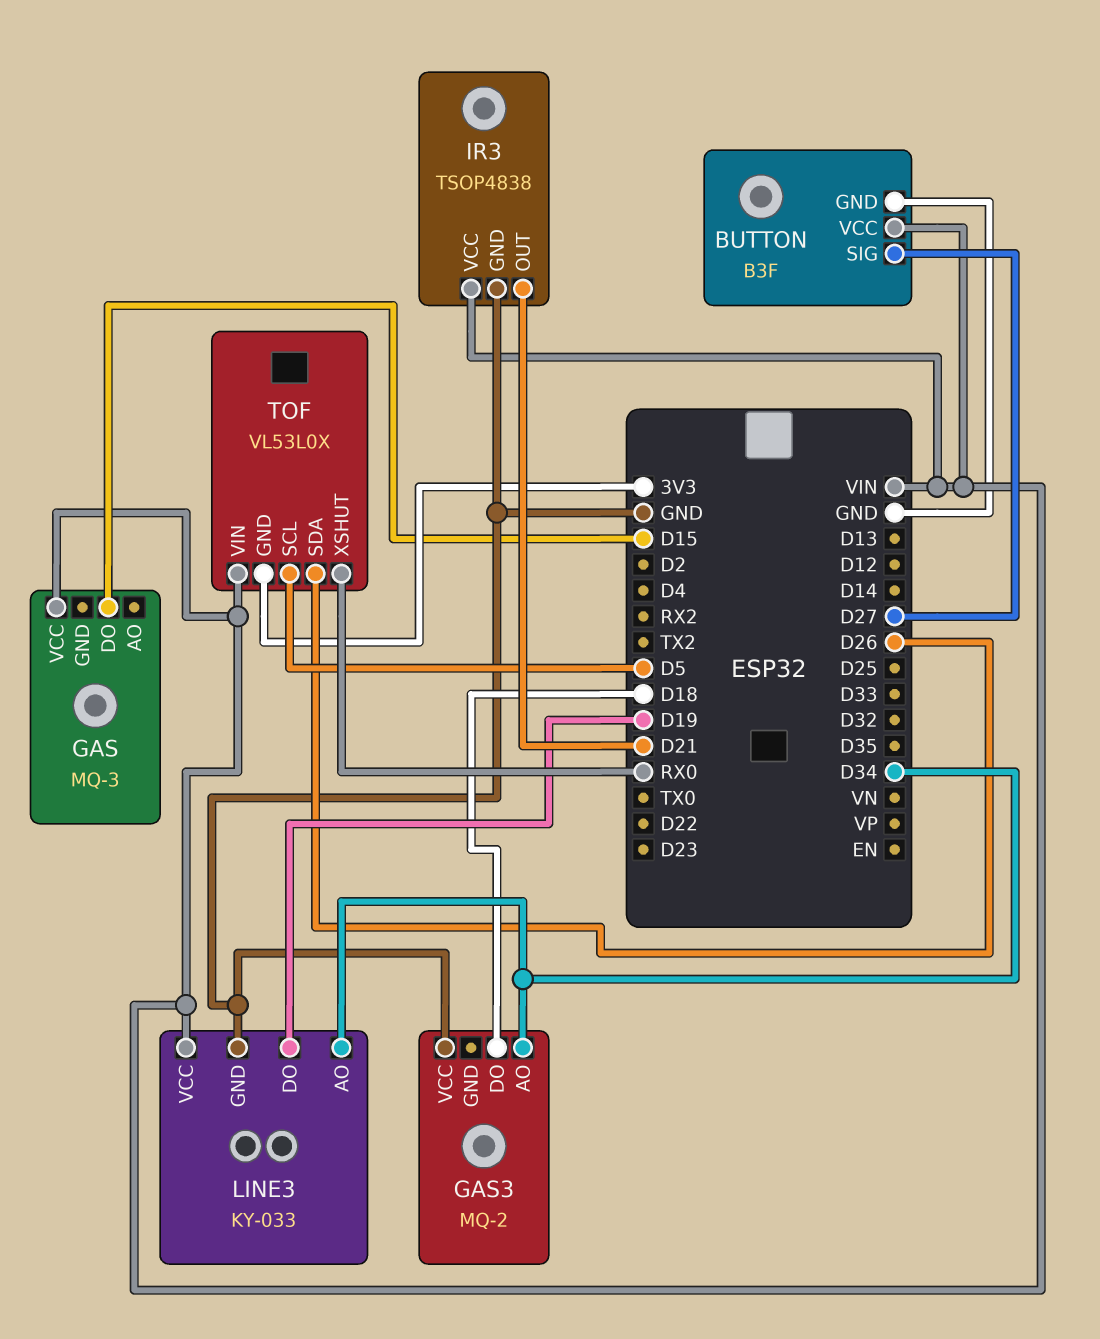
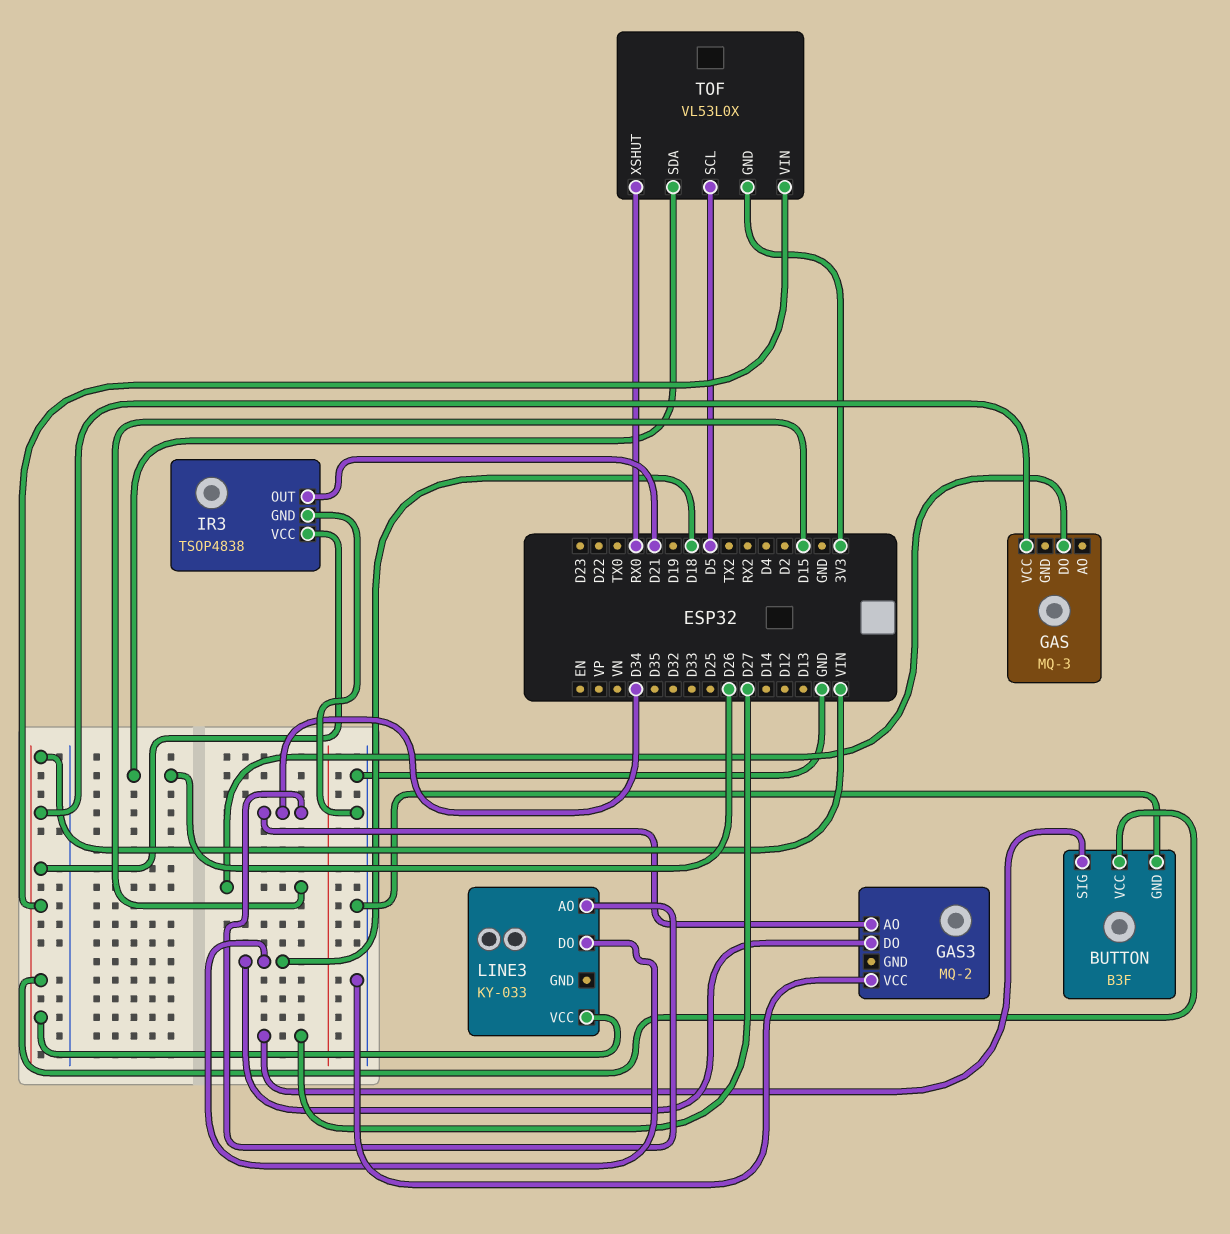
LINE3 pin DO: D19 -> D18
LINE3 pin GND: GND -> none

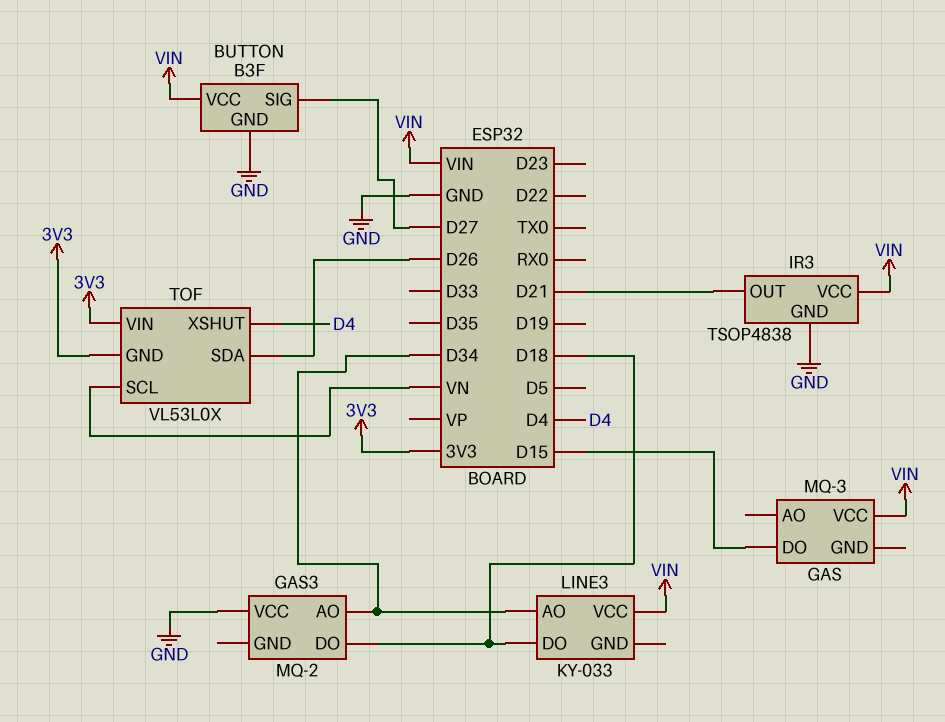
TOF pin SCL: D5 -> VN
TOF pin VIN: VIN -> 3V3
TOF pin XSHUT: RX0 -> D4

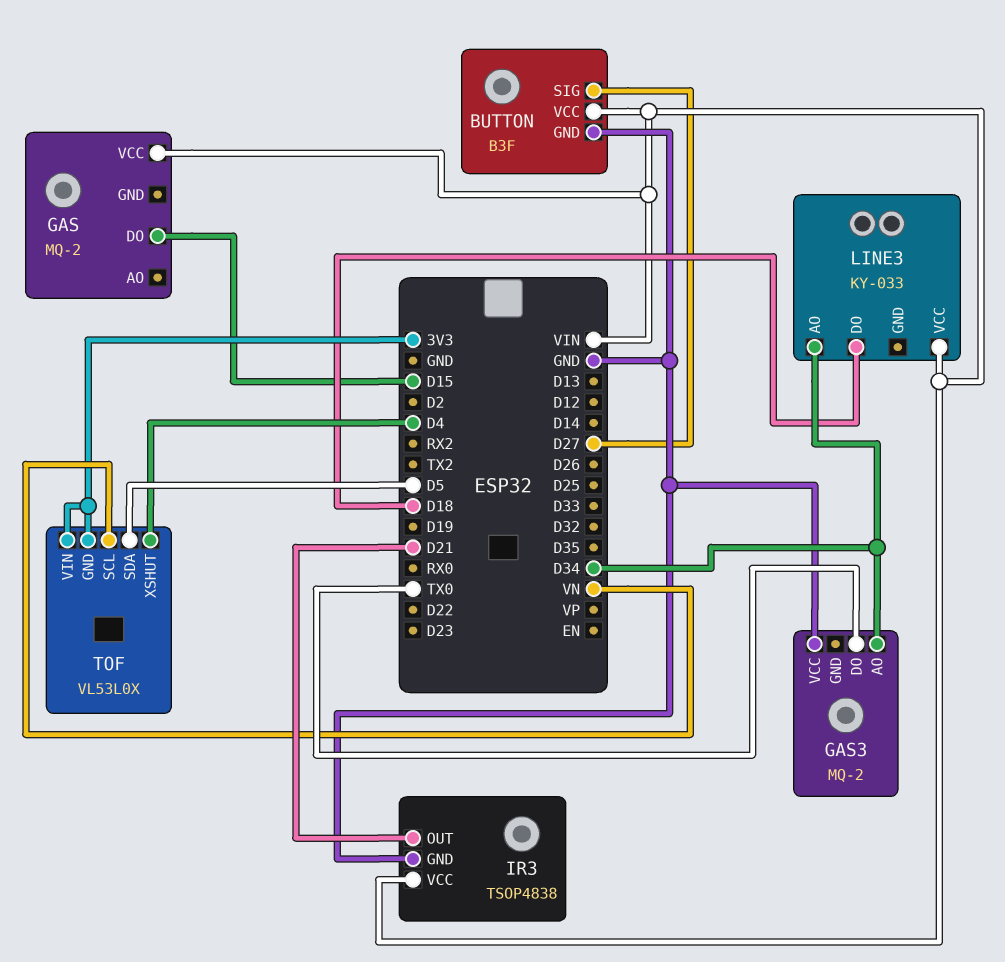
GAS: MQ-3 -> MQ-2
GAS3 pin DO: D18 -> TX0
TOF pin SDA: D26 -> D5

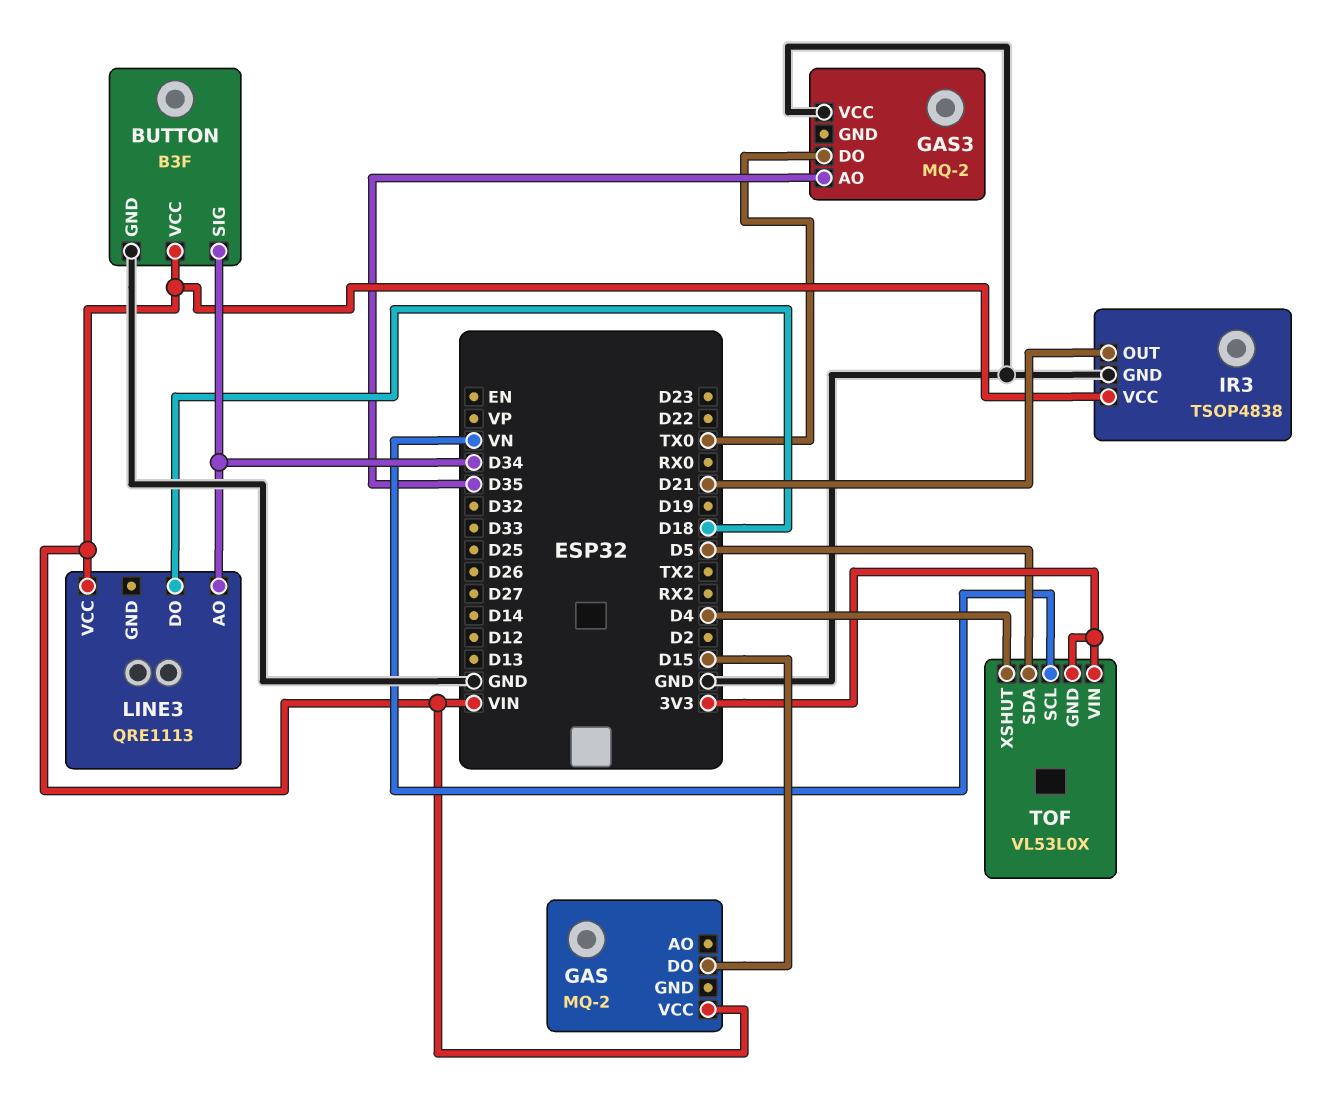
BUTTON pin SIG: D27 -> D34
GAS3 pin AO: D34 -> D35
LINE3: KY-033 -> QRE1113

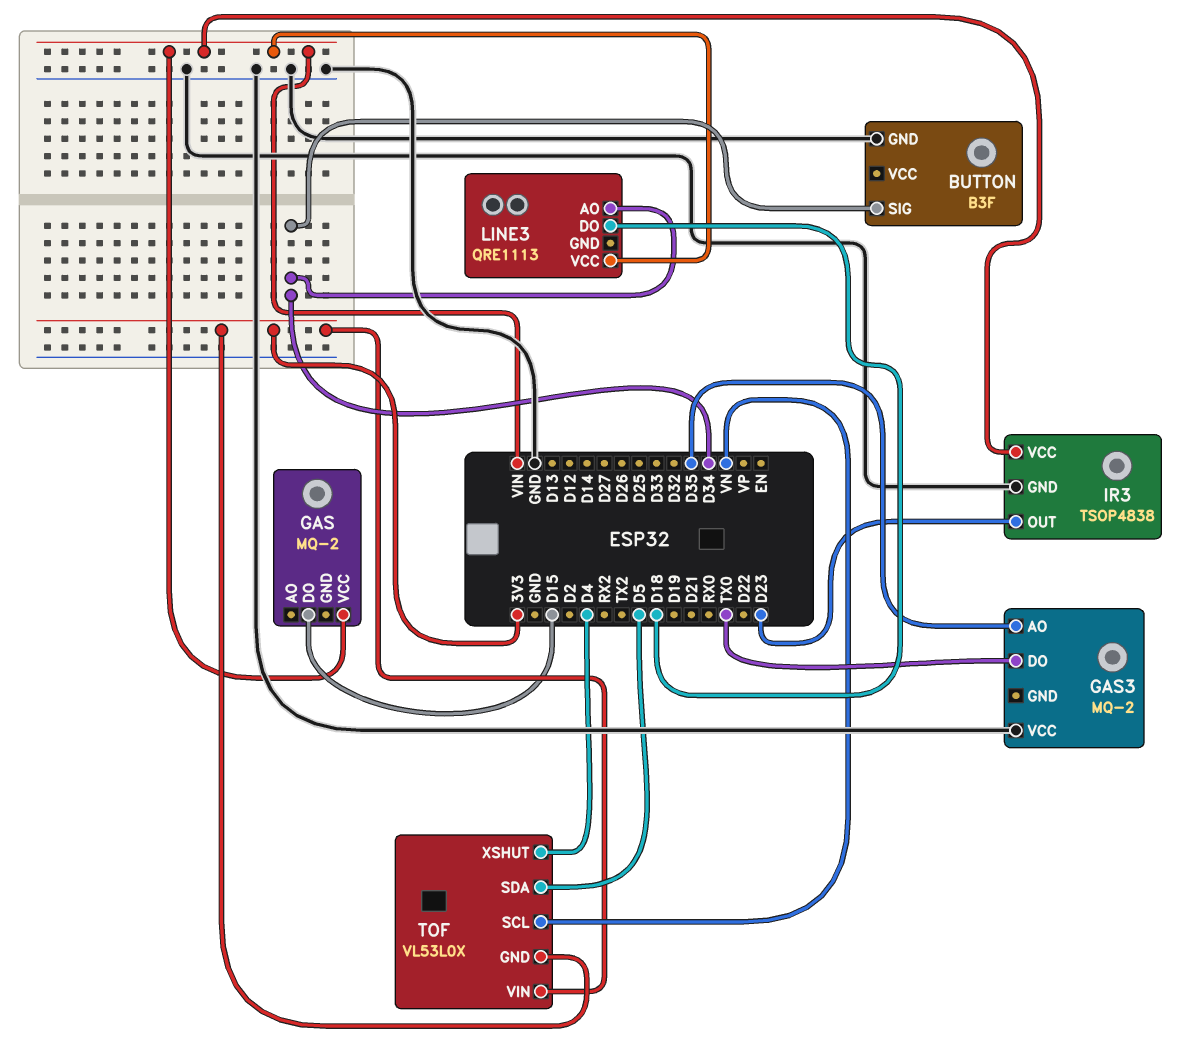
BUTTON pin VCC: VIN -> none
IR3 pin OUT: D21 -> D23

